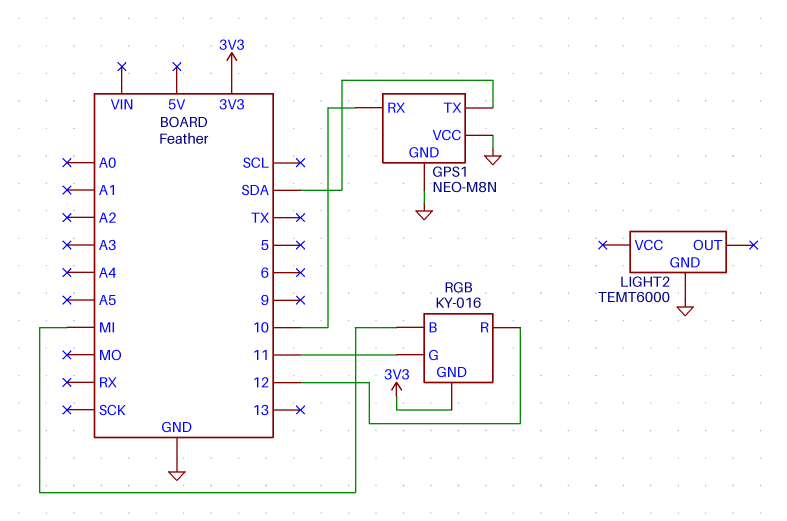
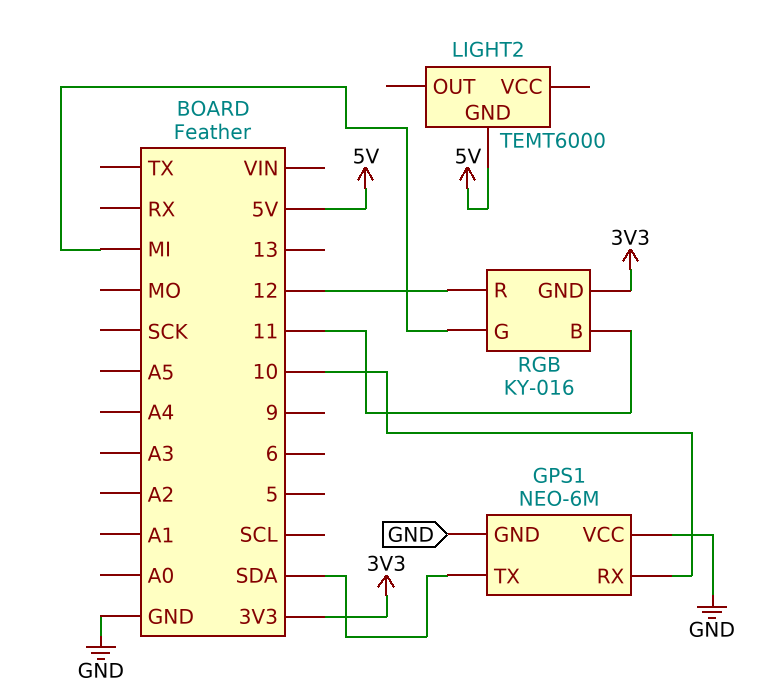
GPS1: NEO-M8N -> NEO-6M
LIGHT2 pin GND: GND -> 5V
RGB pin B: MI -> 11
RGB pin G: 11 -> MI

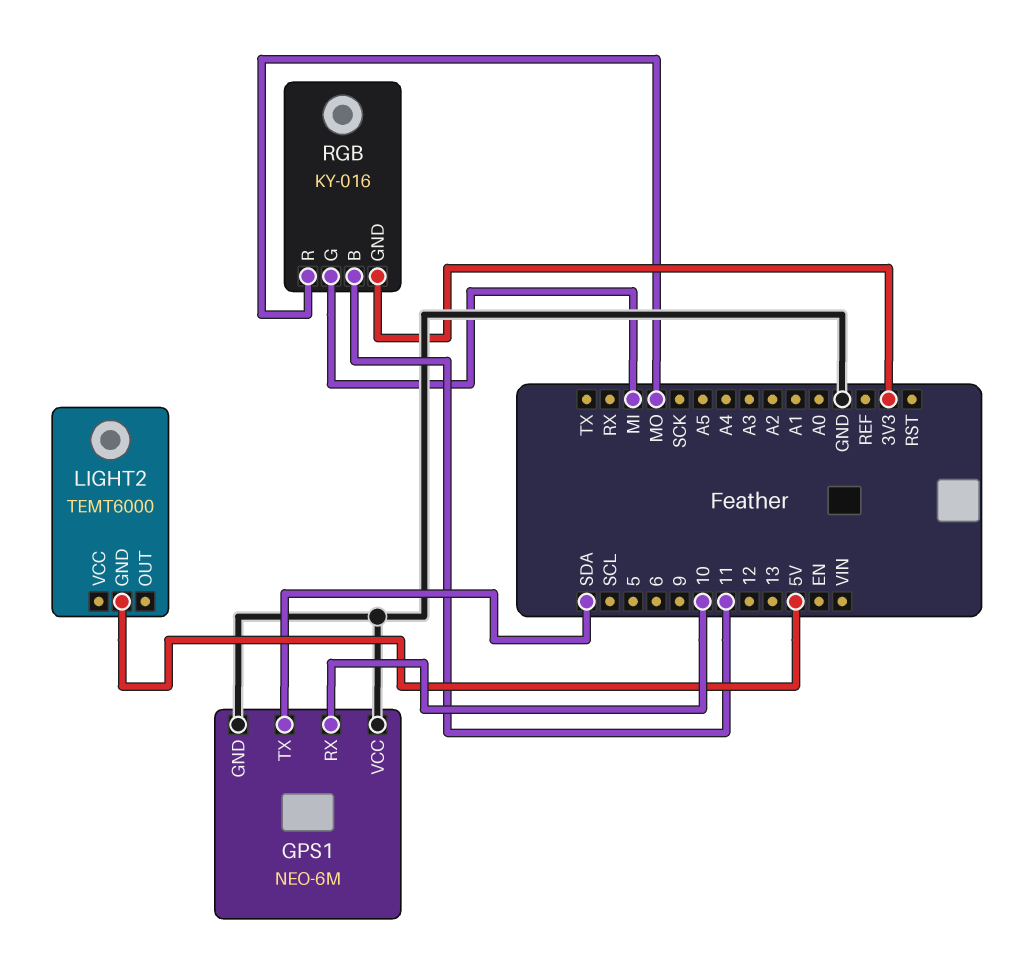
RGB pin R: 12 -> MO

